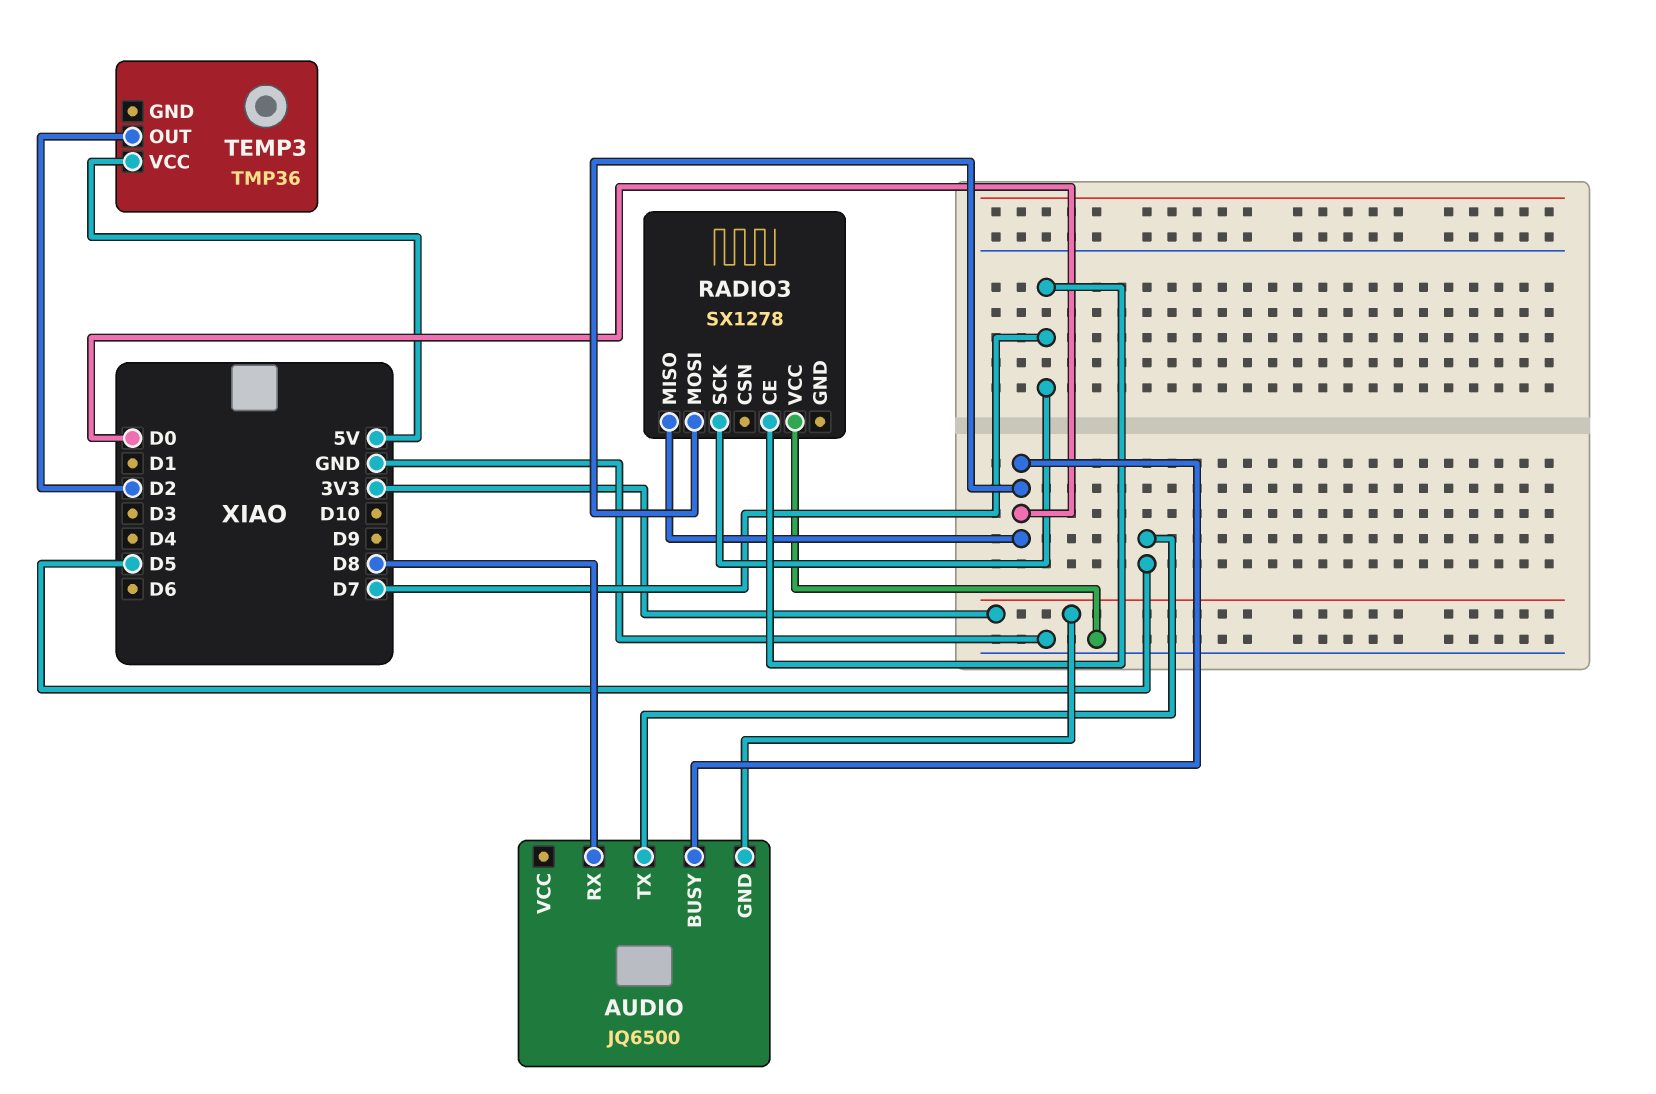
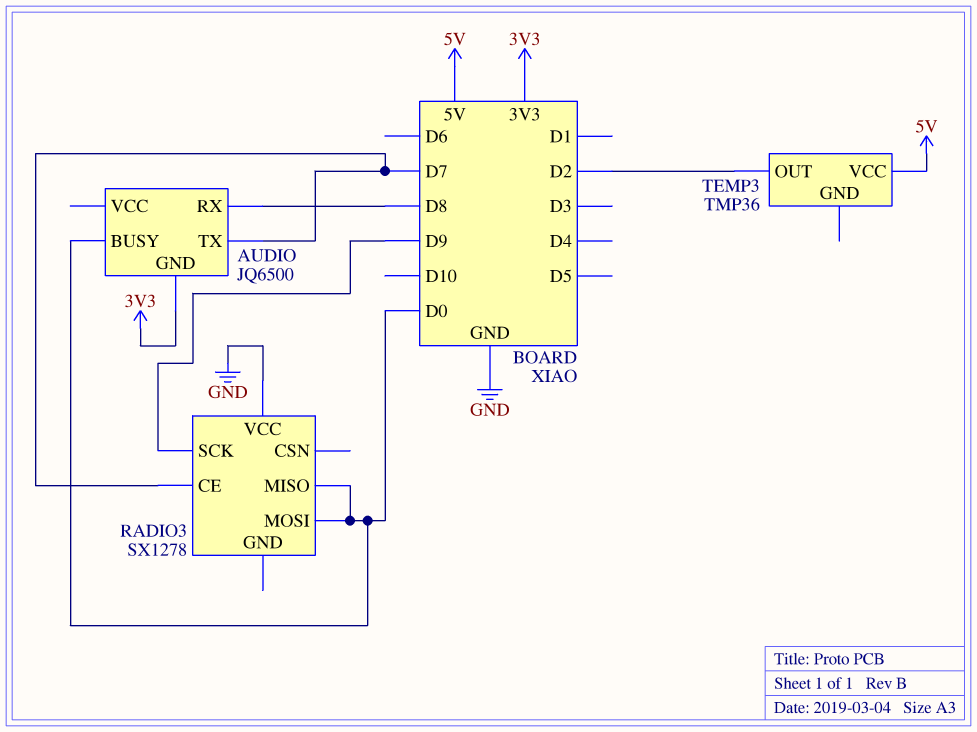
AUDIO pin TX: D5 -> D7
RADIO3 pin SCK: D7 -> D9

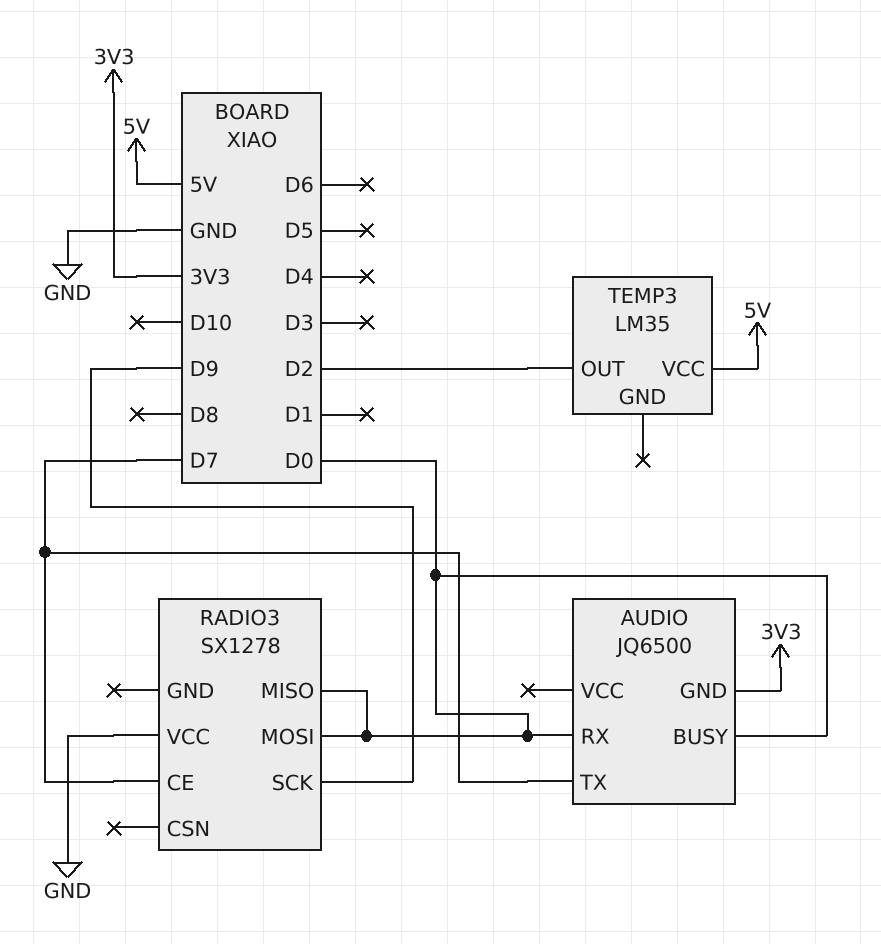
AUDIO pin RX: D8 -> D0
TEMP3: TMP36 -> LM35

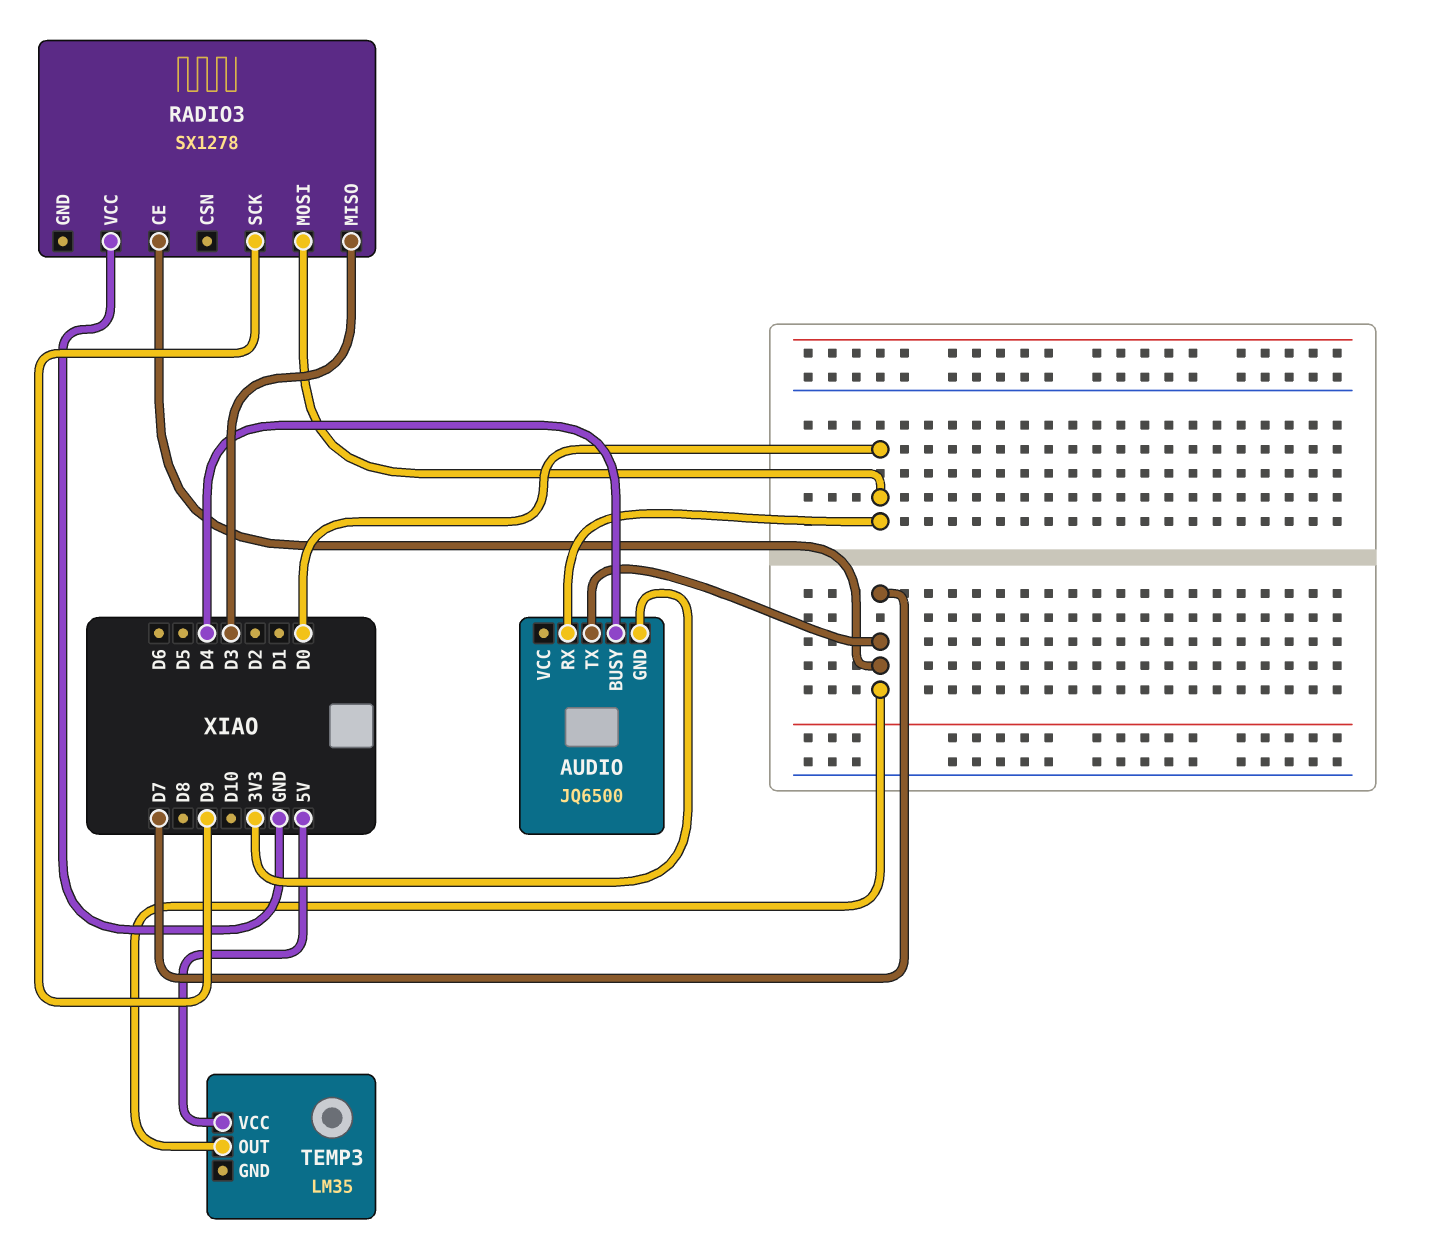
AUDIO pin BUSY: D0 -> D4
RADIO3 pin MISO: D0 -> D3
TEMP3 pin OUT: D2 -> D7

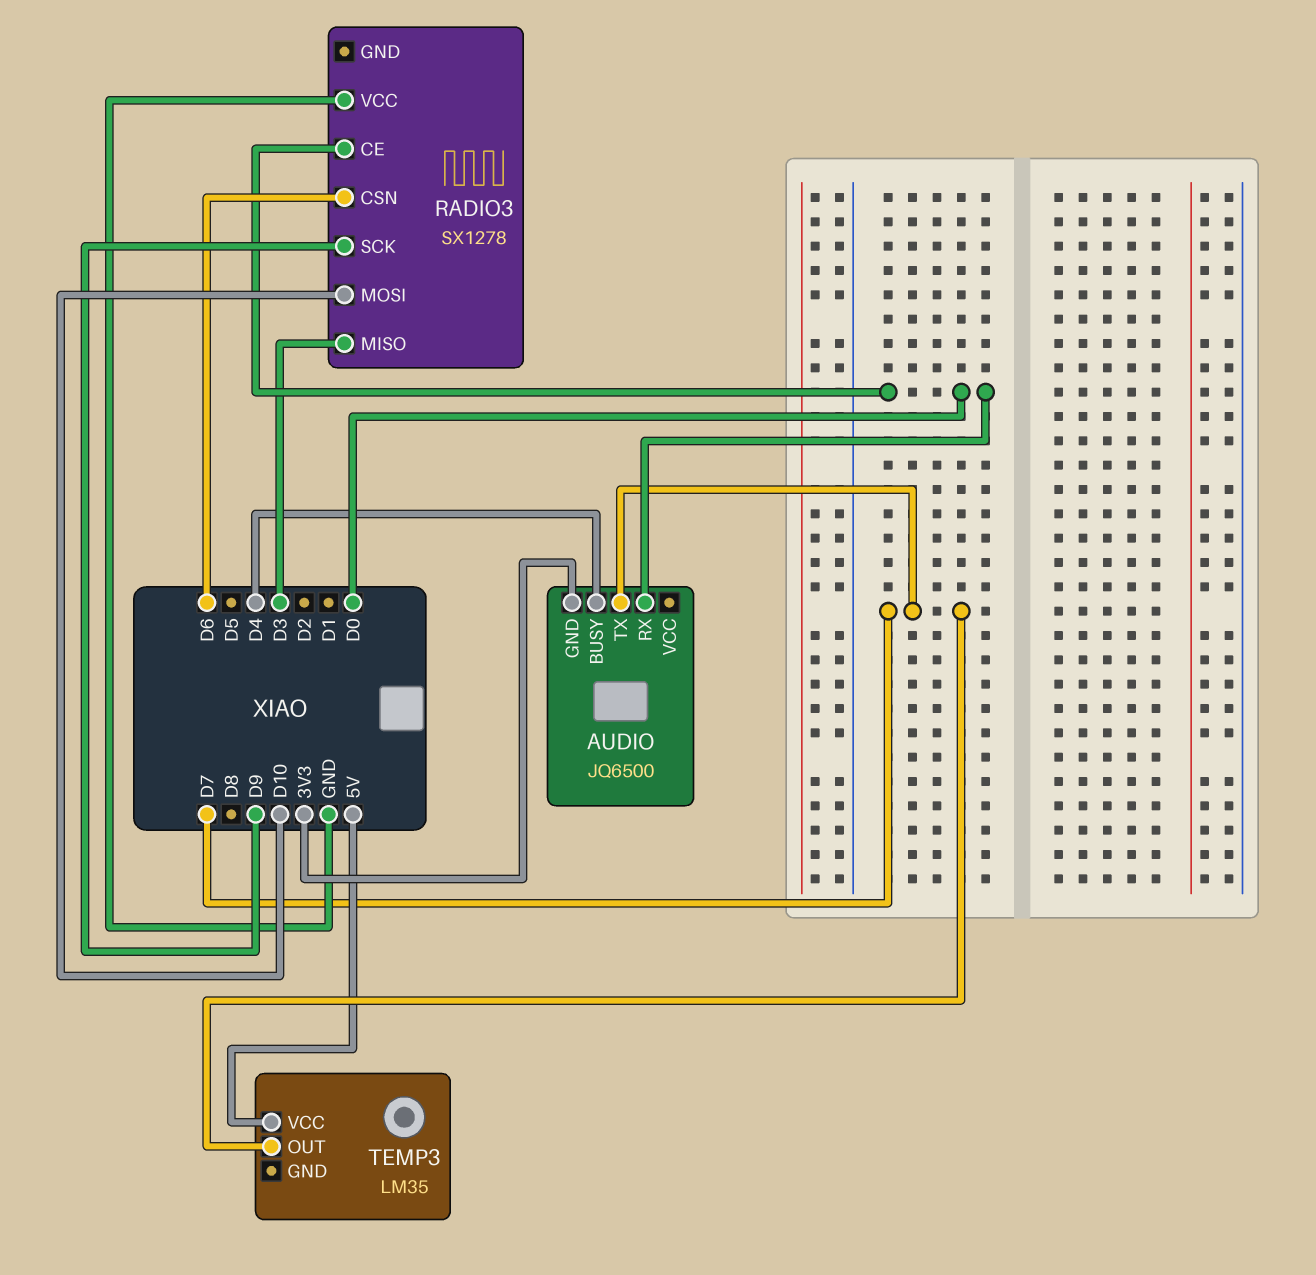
RADIO3 pin CE: D7 -> D0
RADIO3 pin CSN: none -> D6
RADIO3 pin MOSI: D0 -> D10

